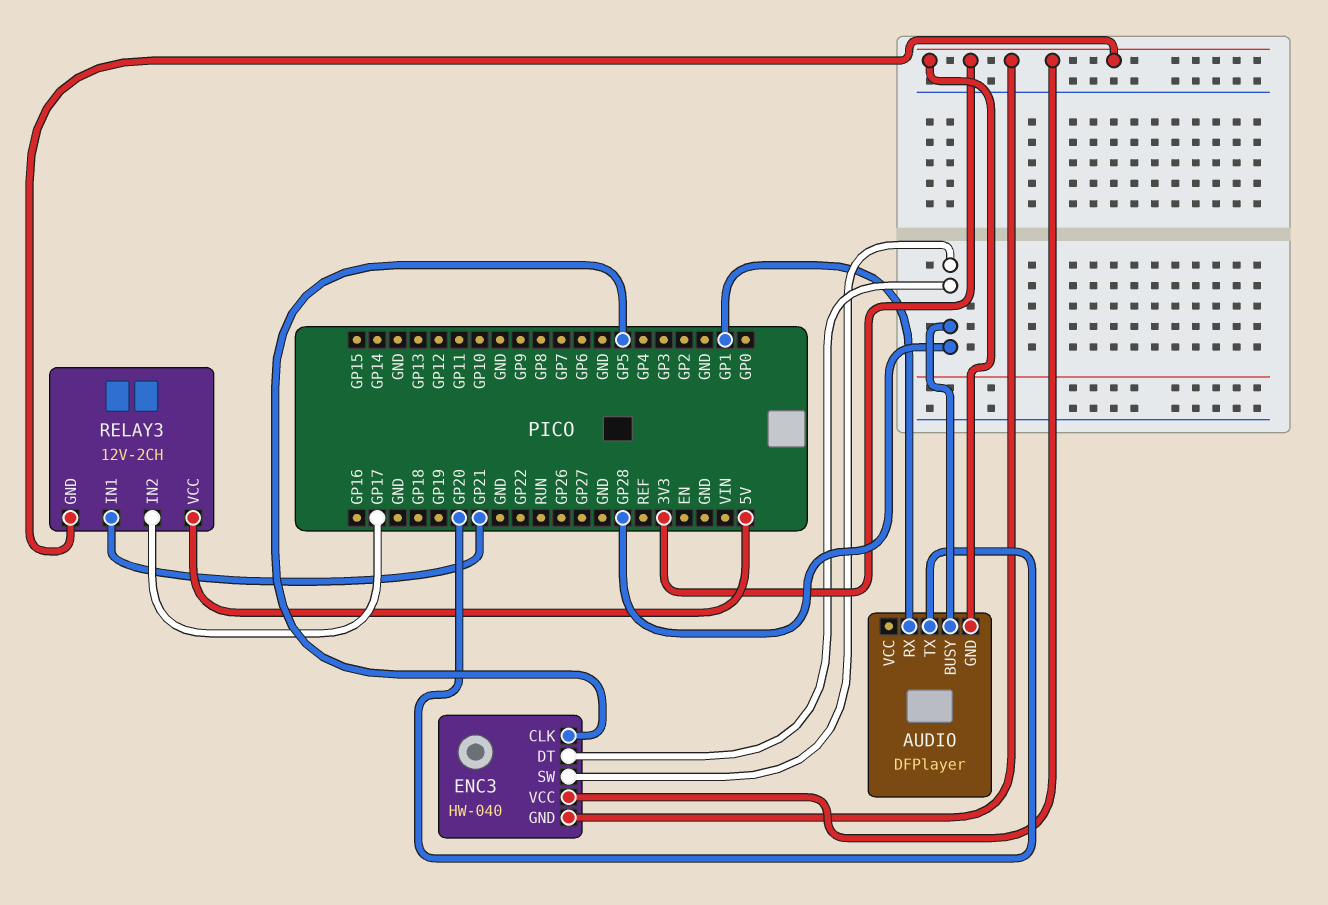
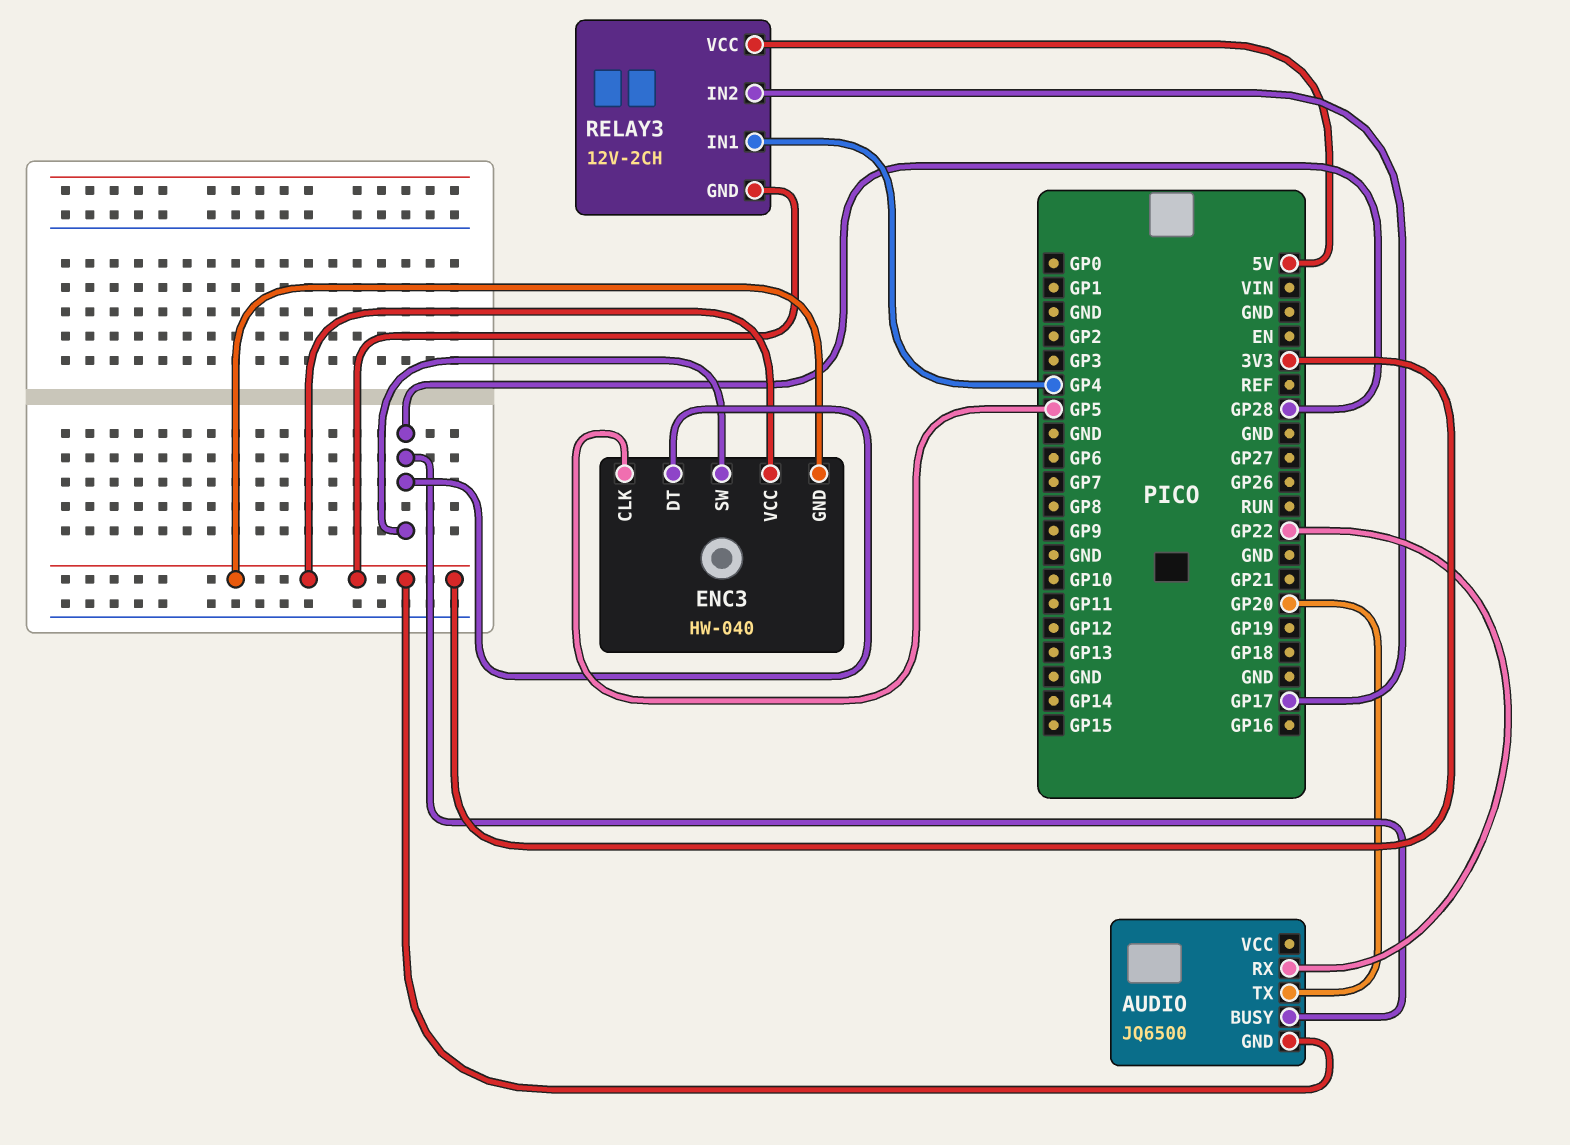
AUDIO: DFPlayer -> JQ6500
AUDIO pin RX: GP1 -> GP22
RELAY3 pin IN1: GP21 -> GP4

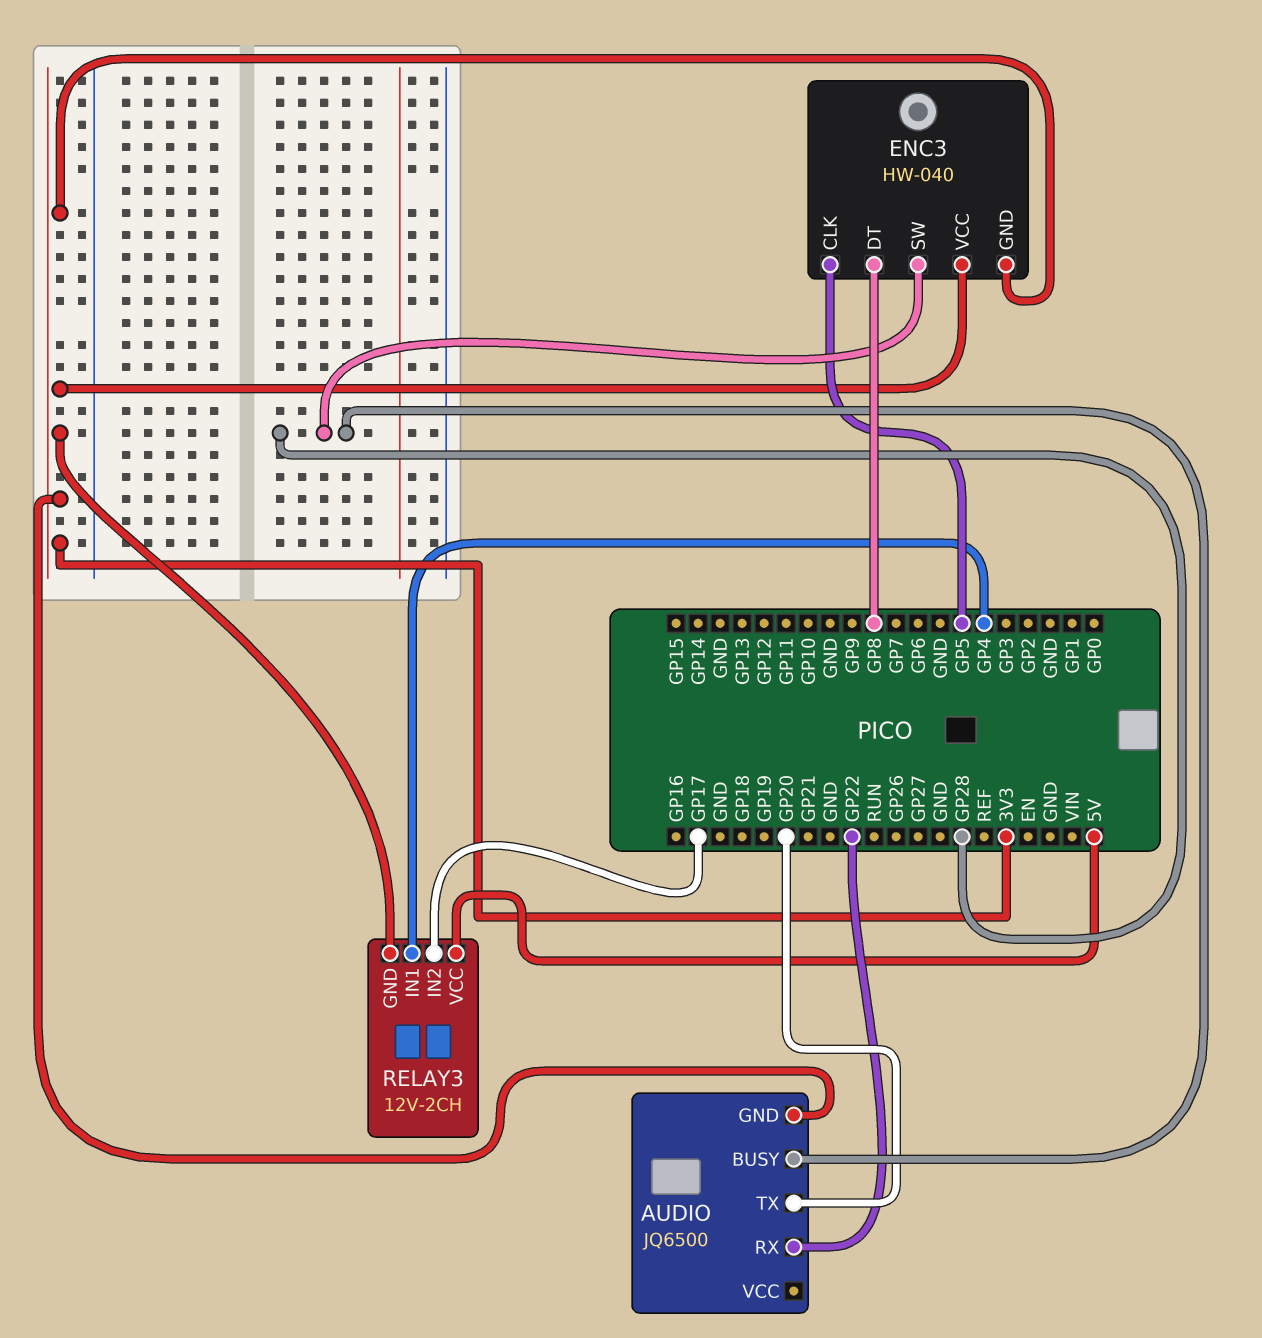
ENC3 pin DT: GP28 -> GP8

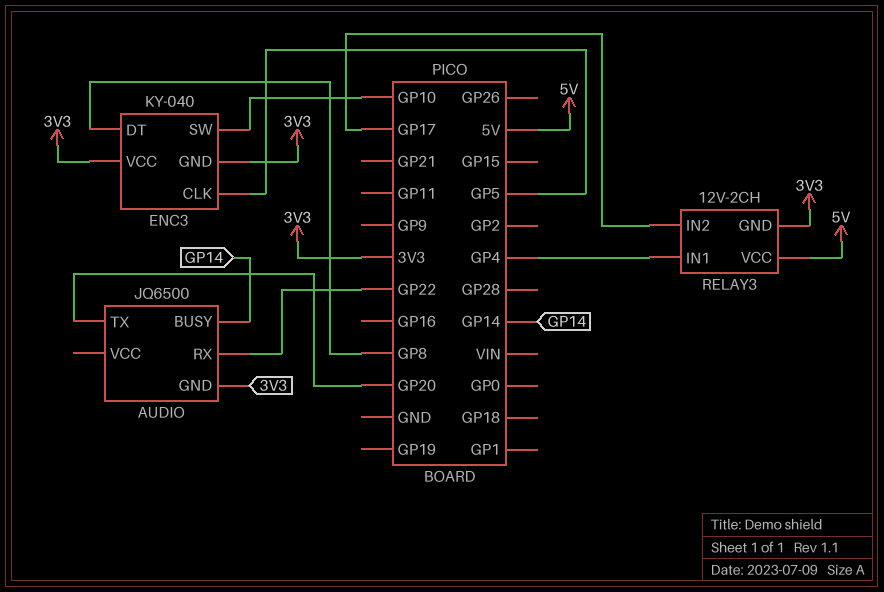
AUDIO pin BUSY: GP28 -> GP14
ENC3: HW-040 -> KY-040
ENC3 pin SW: GP28 -> GP10

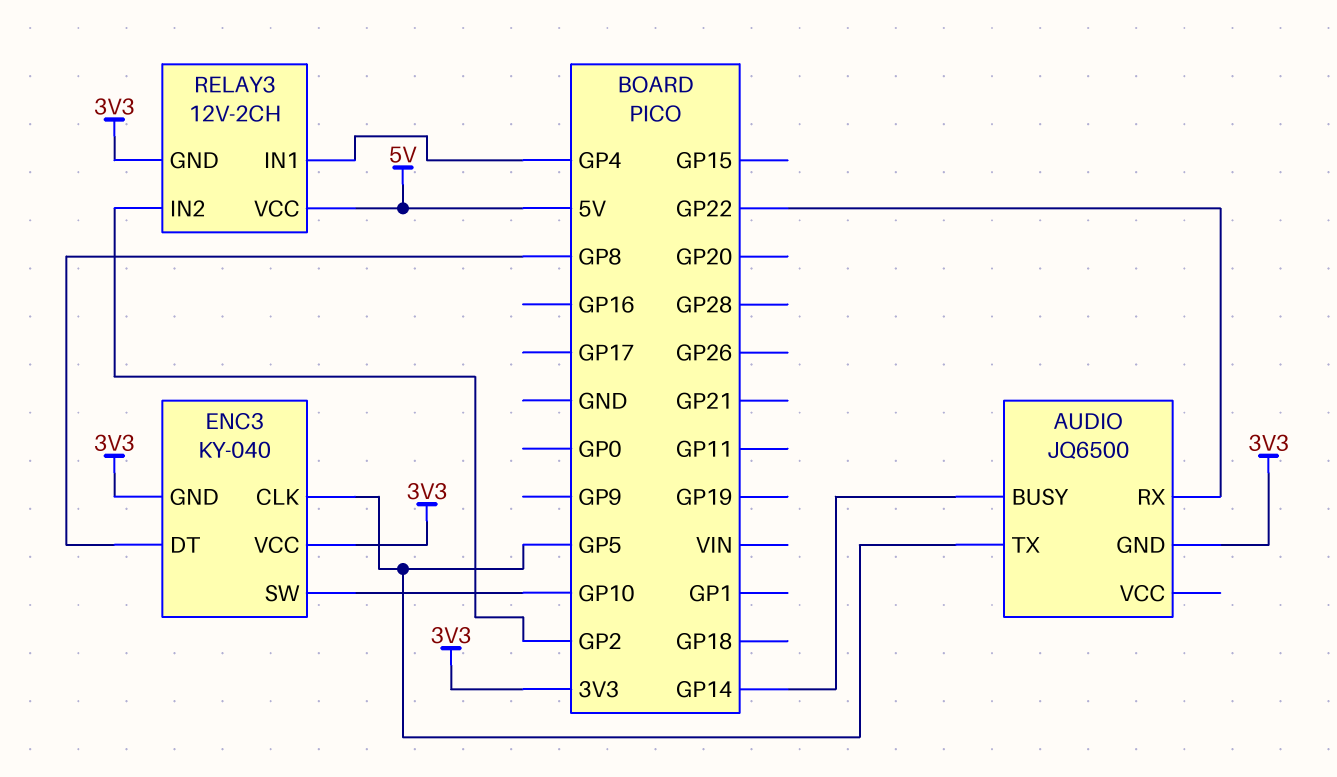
AUDIO pin TX: GP20 -> GP5
RELAY3 pin IN2: GP17 -> GP2

